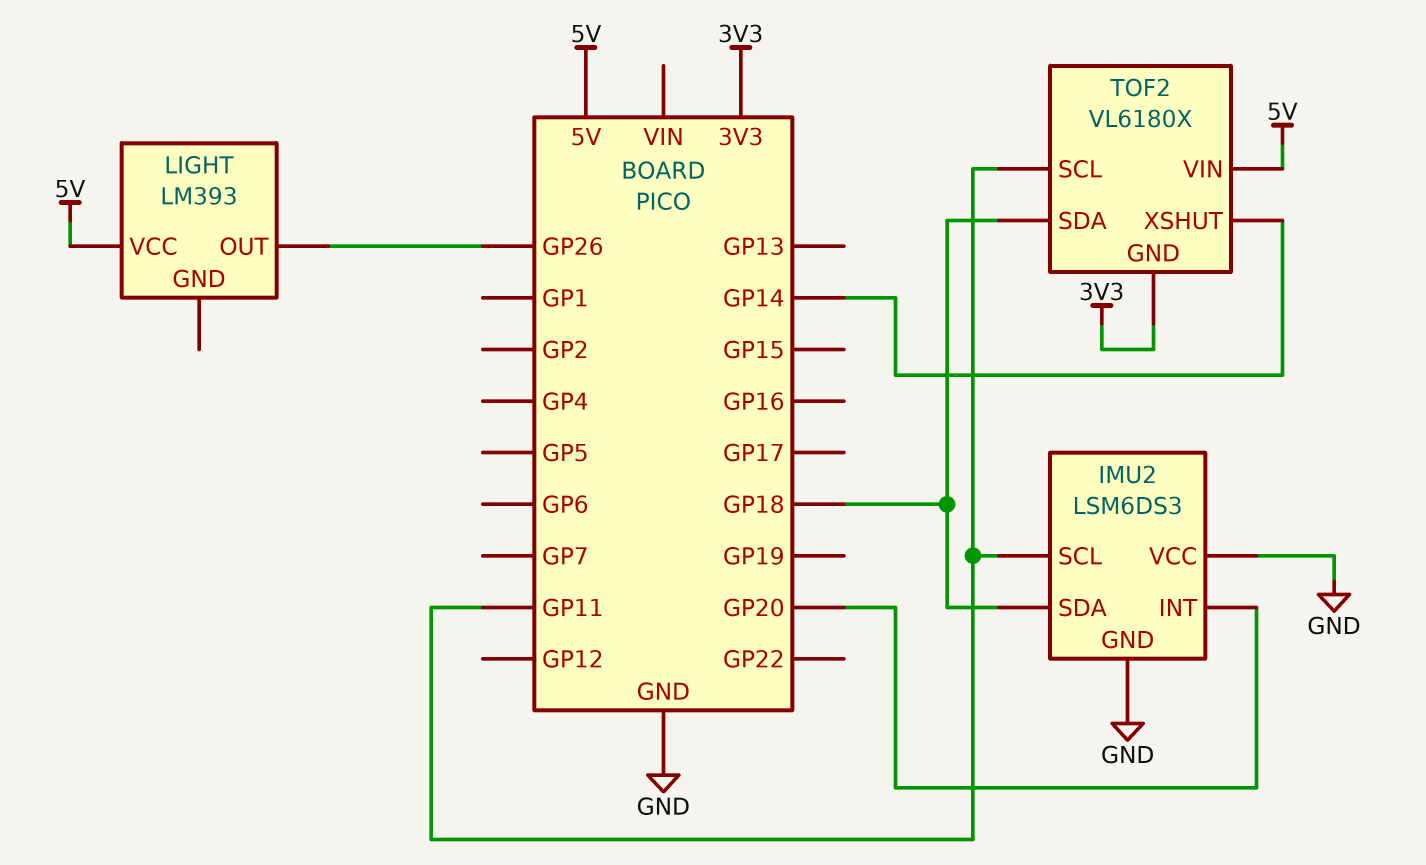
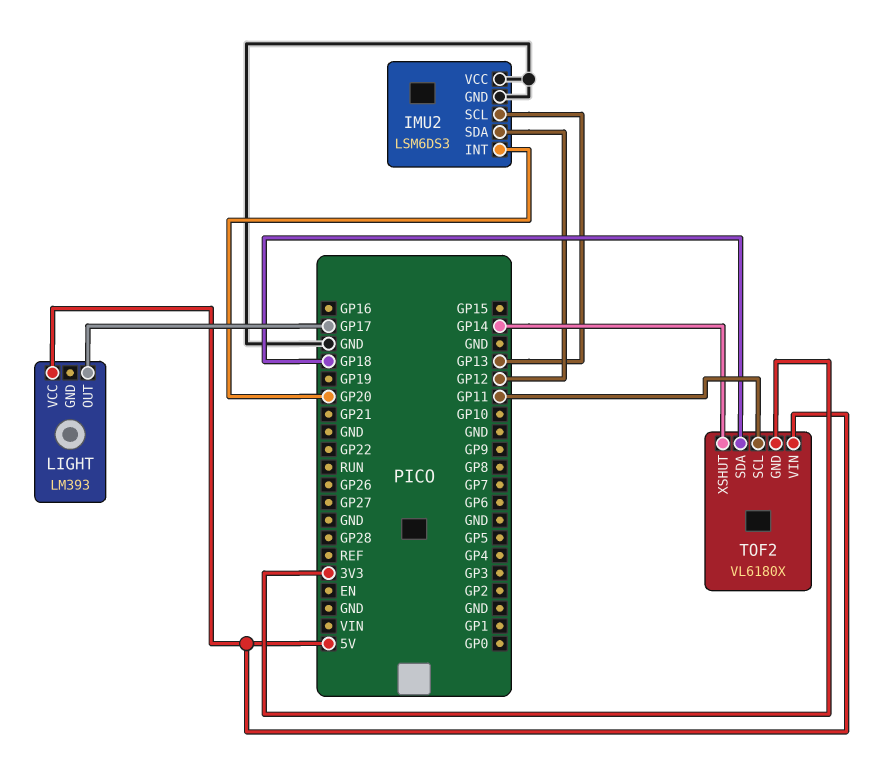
IMU2 pin SCL: GP11 -> GP13
IMU2 pin SDA: GP18 -> GP12
LIGHT pin OUT: GP26 -> GP17

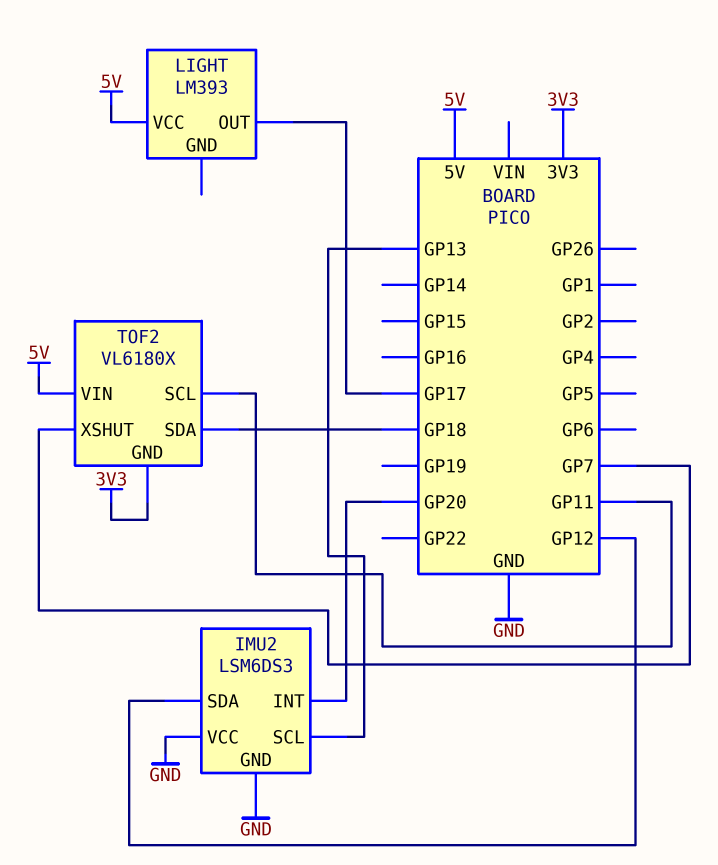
TOF2 pin XSHUT: GP14 -> GP7

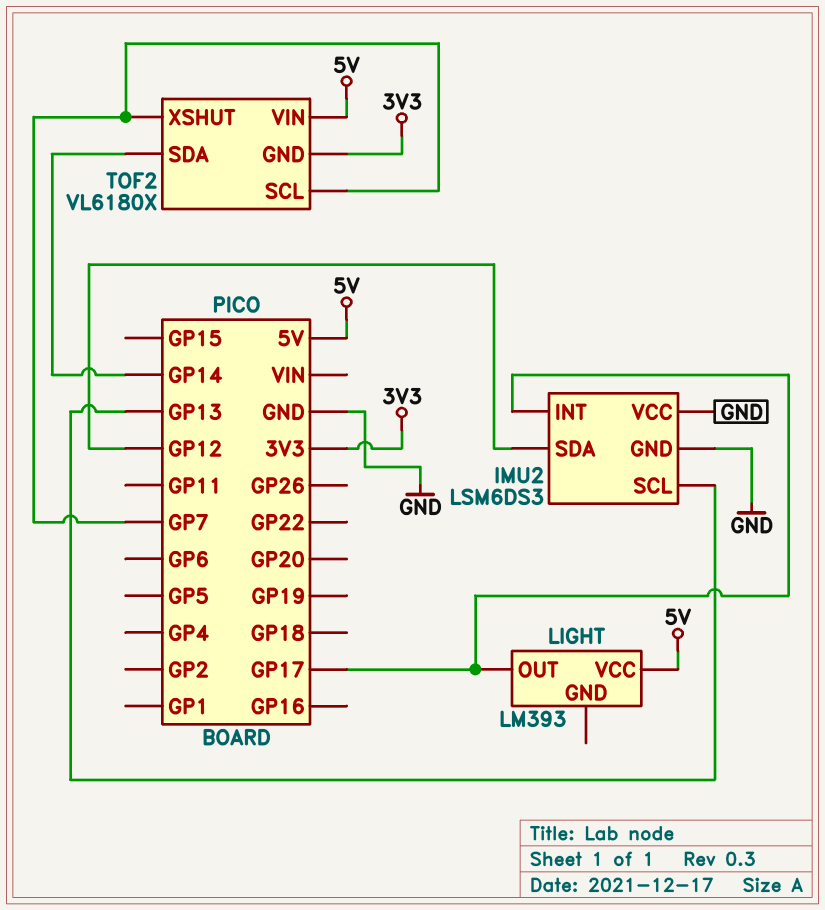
IMU2 pin INT: GP20 -> GP17
TOF2 pin SCL: GP11 -> GP7
TOF2 pin SDA: GP18 -> GP14

